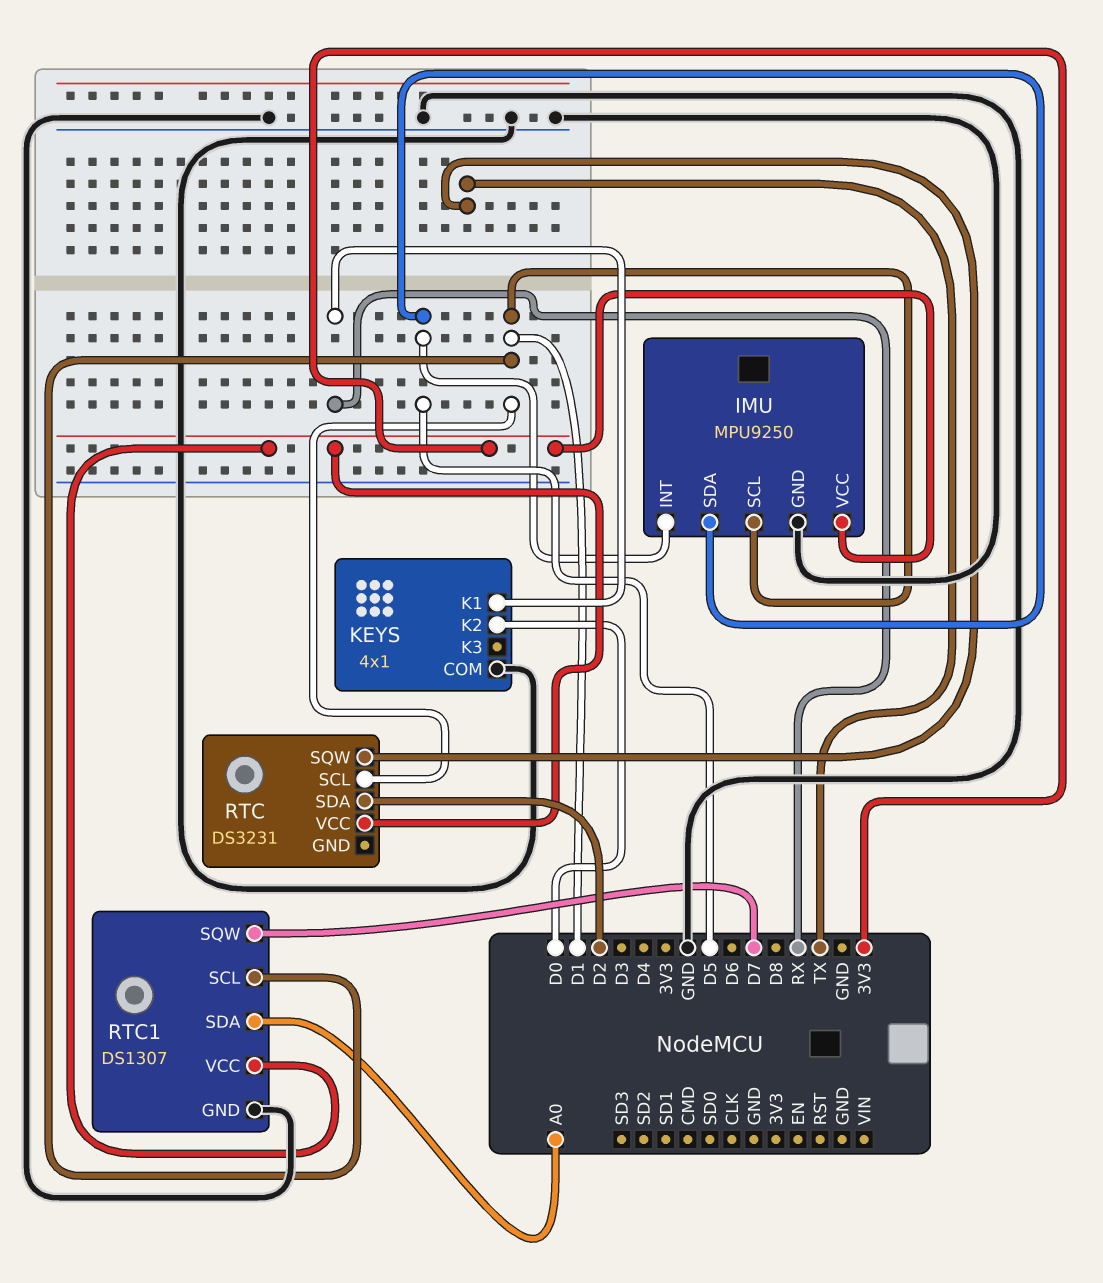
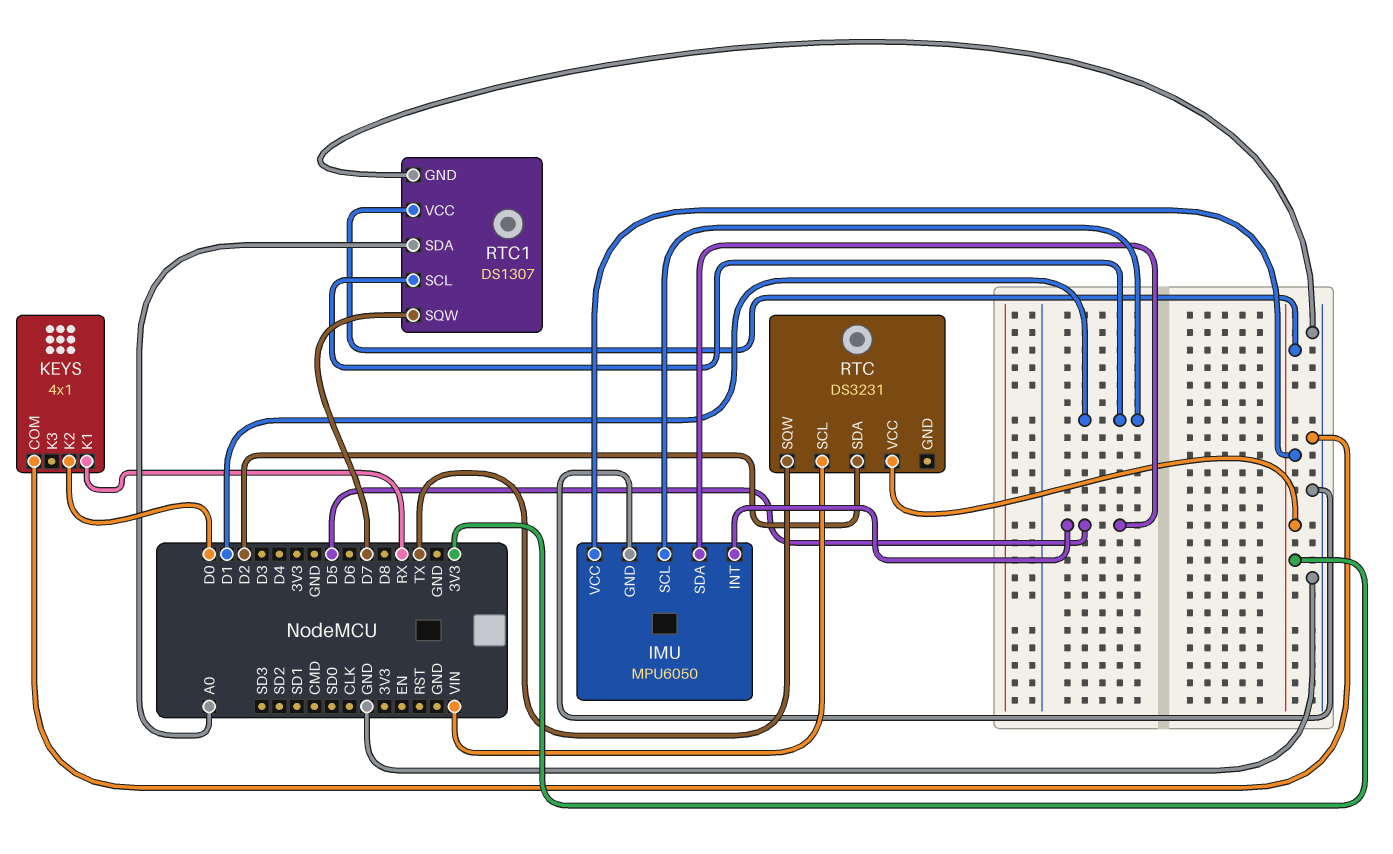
IMU: MPU9250 -> MPU6050
RTC pin SCL: D1 -> VIN

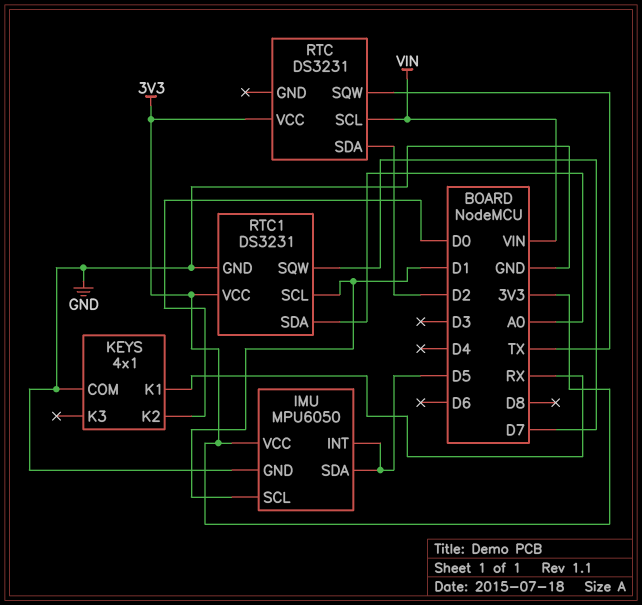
RTC1: DS1307 -> DS3231

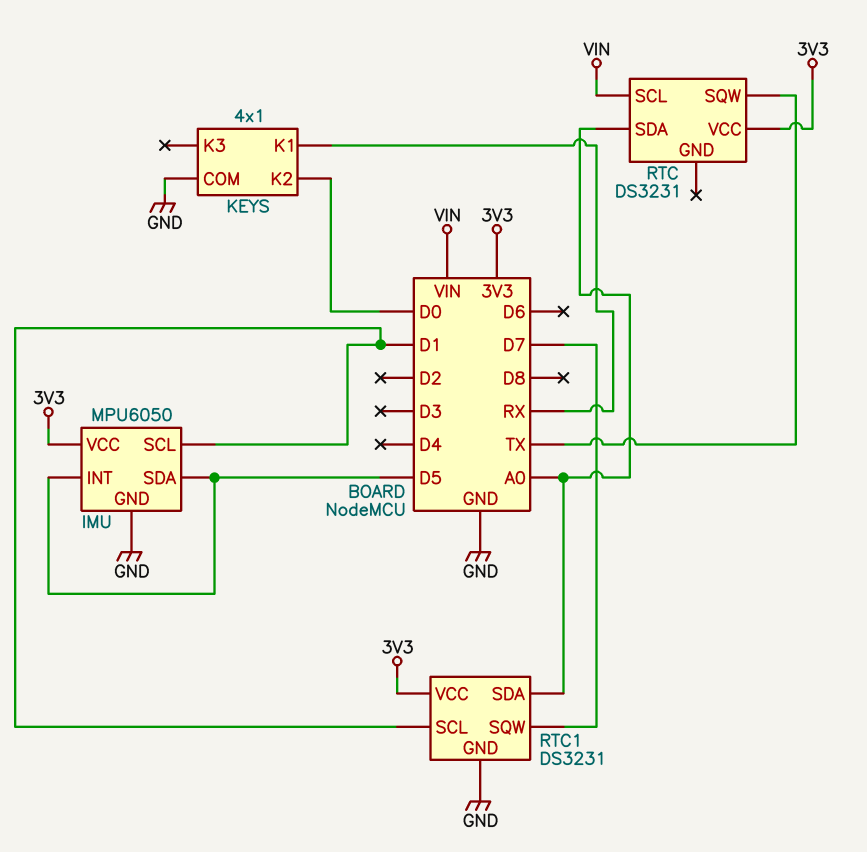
RTC pin SDA: D2 -> A0

